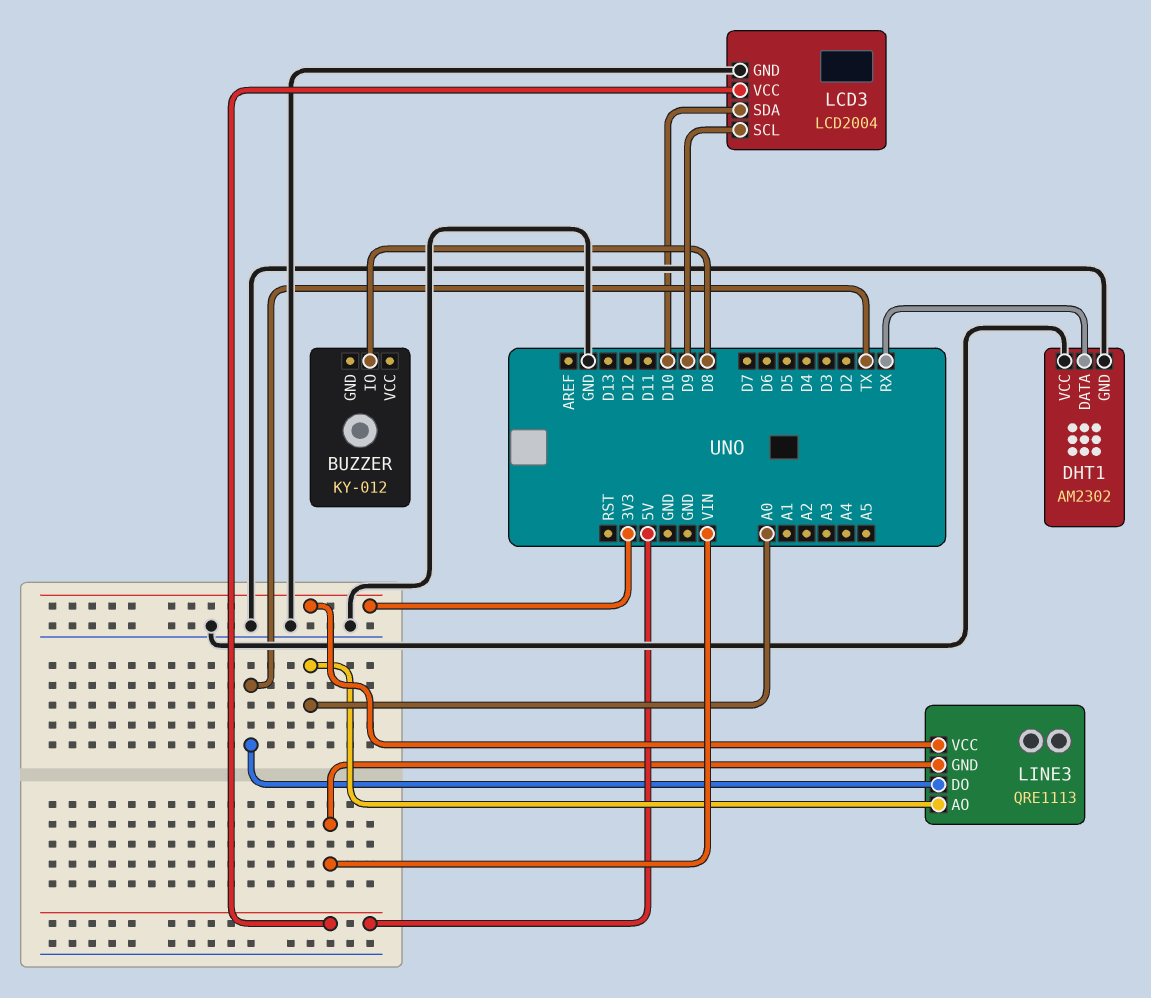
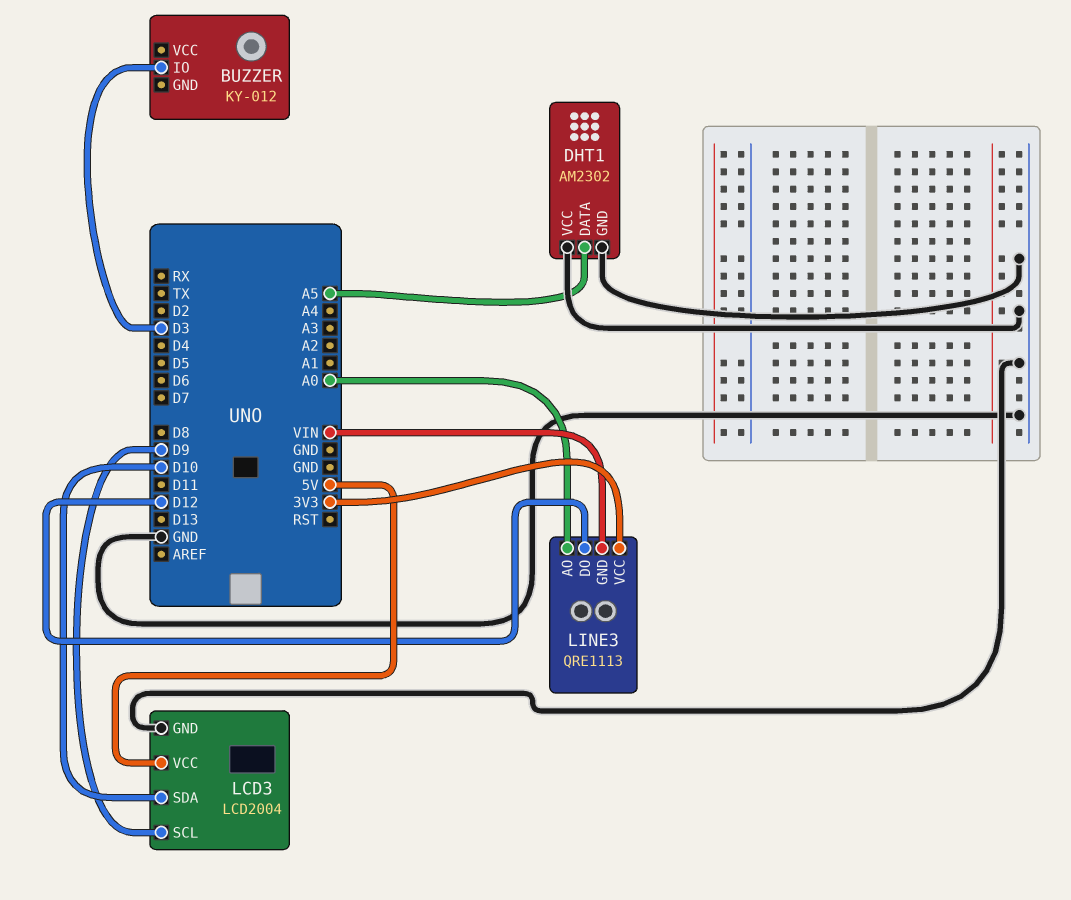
BUZZER pin IO: D8 -> D3
DHT1 pin DATA: RX -> A5
LINE3 pin DO: TX -> D12

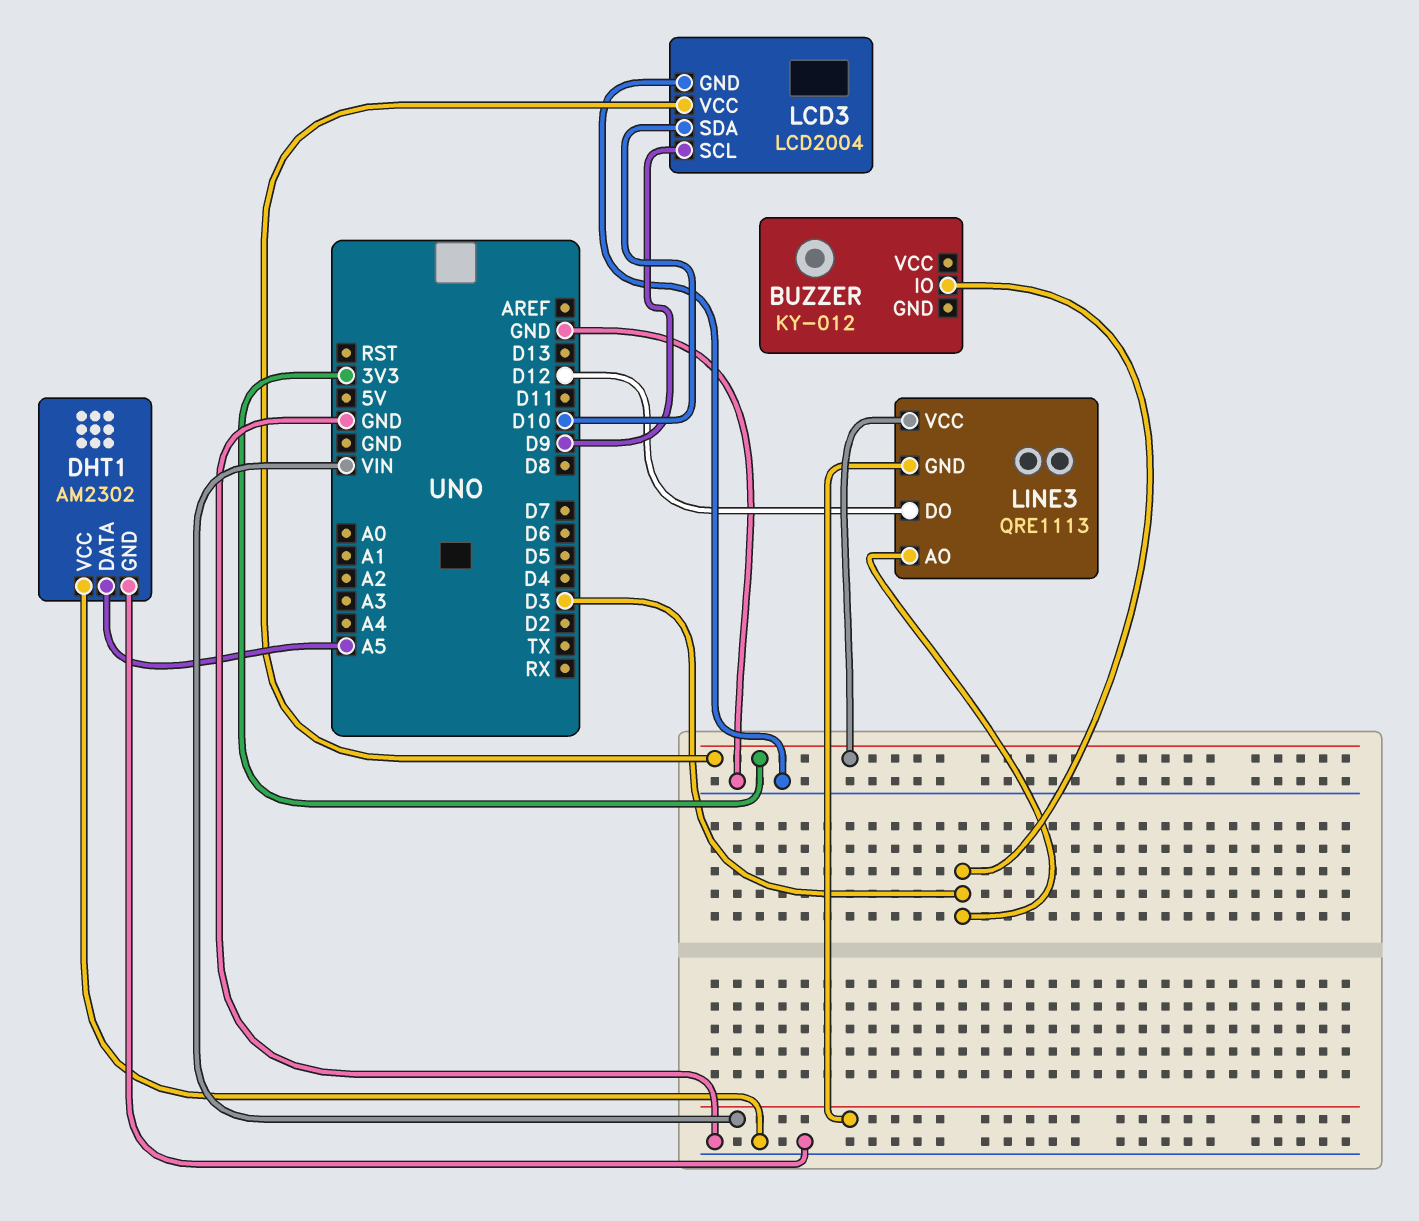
LCD3 pin VCC: 5V -> 3V3
LINE3 pin AO: A0 -> D3

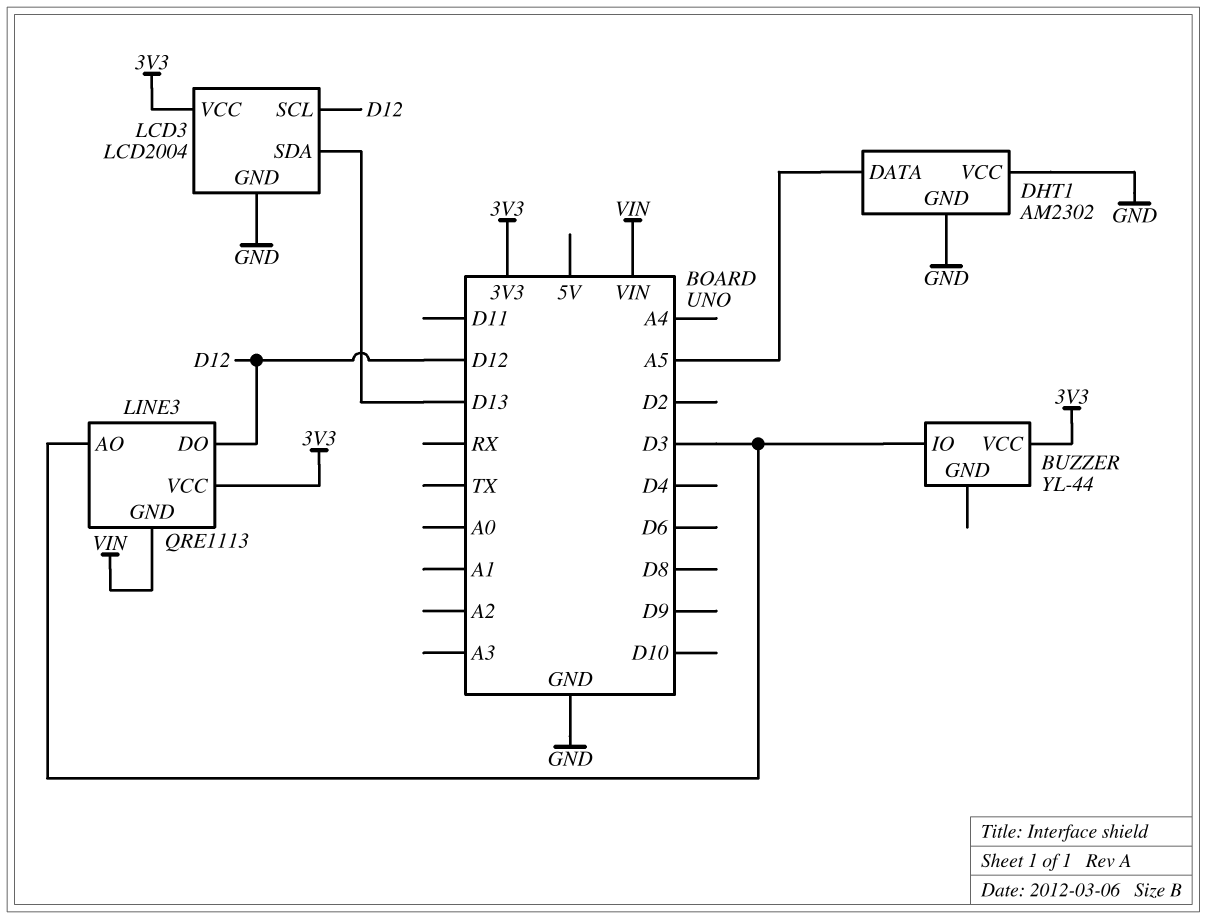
BUZZER: KY-012 -> YL-44
BUZZER pin VCC: none -> 3V3
LCD3 pin SCL: D9 -> D12
LCD3 pin SDA: D10 -> D13

